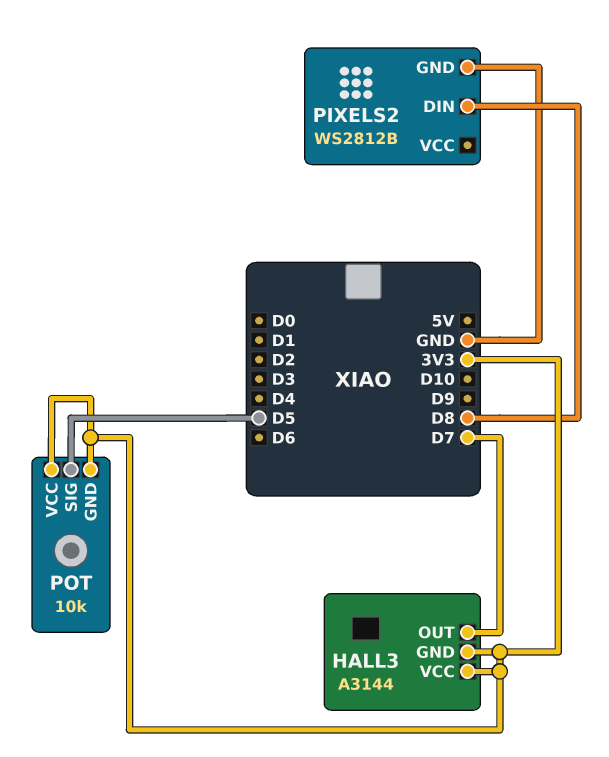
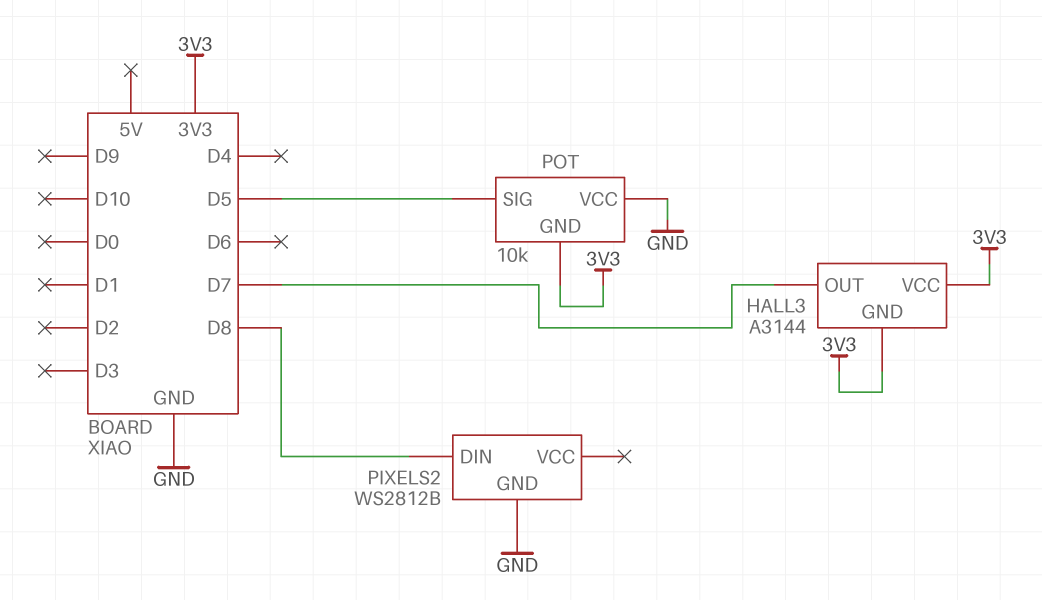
POT pin VCC: 3V3 -> GND

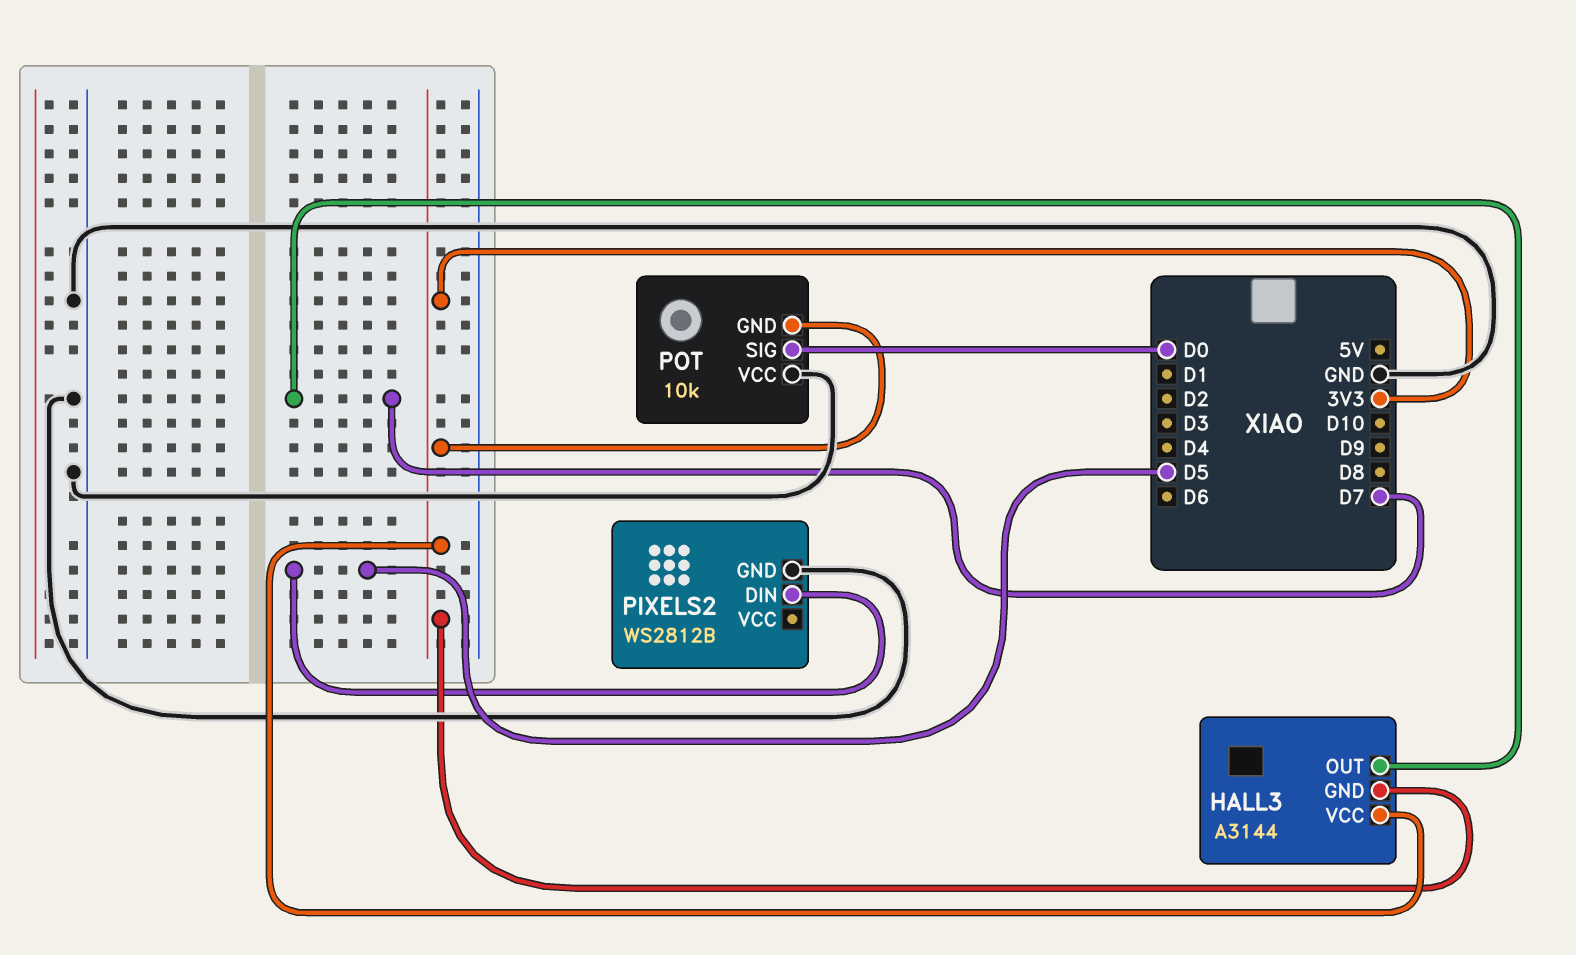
PIXELS2 pin DIN: D8 -> D5
POT pin SIG: D5 -> D0

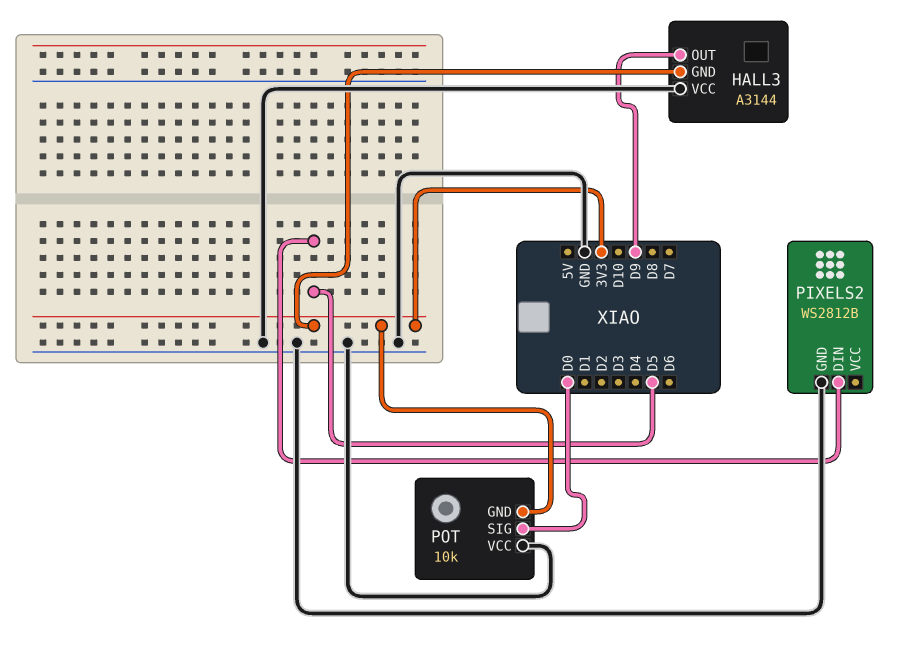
HALL3 pin OUT: D7 -> D9
HALL3 pin VCC: 3V3 -> GND

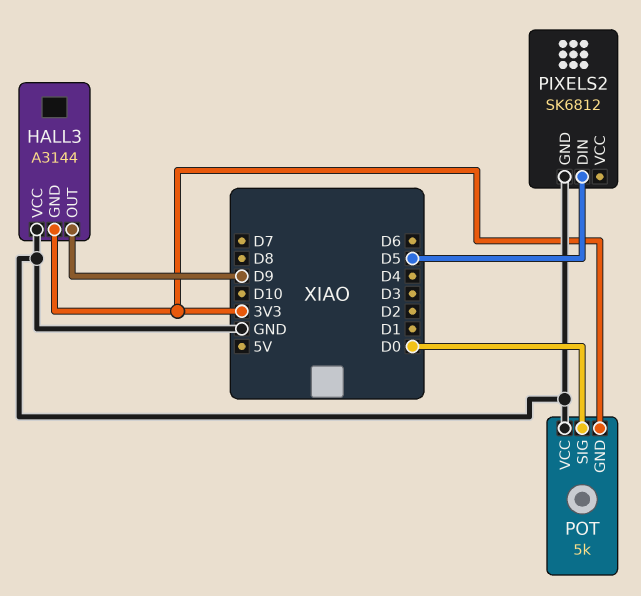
PIXELS2: WS2812B -> SK6812
POT: 10k -> 5k

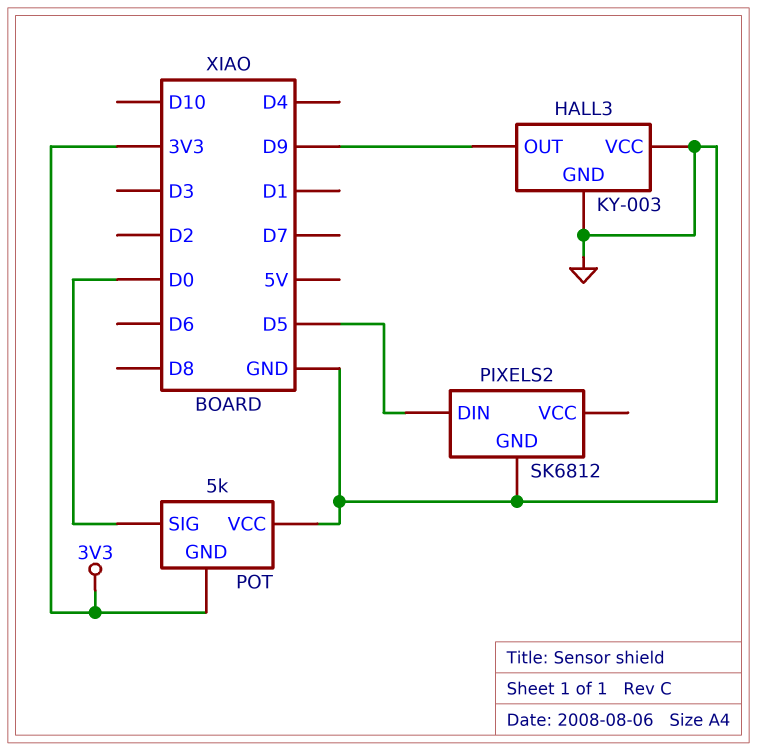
HALL3: A3144 -> KY-003
HALL3 pin GND: 3V3 -> GND

